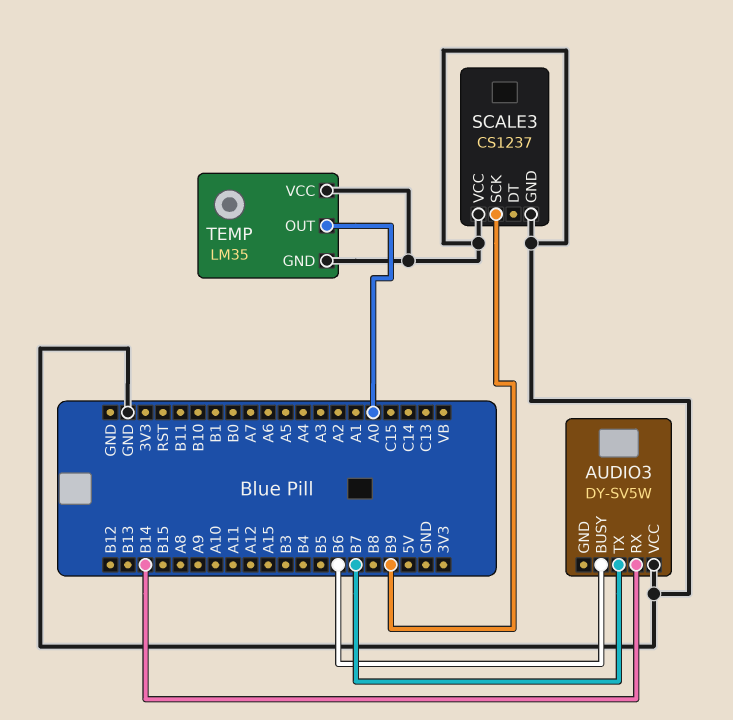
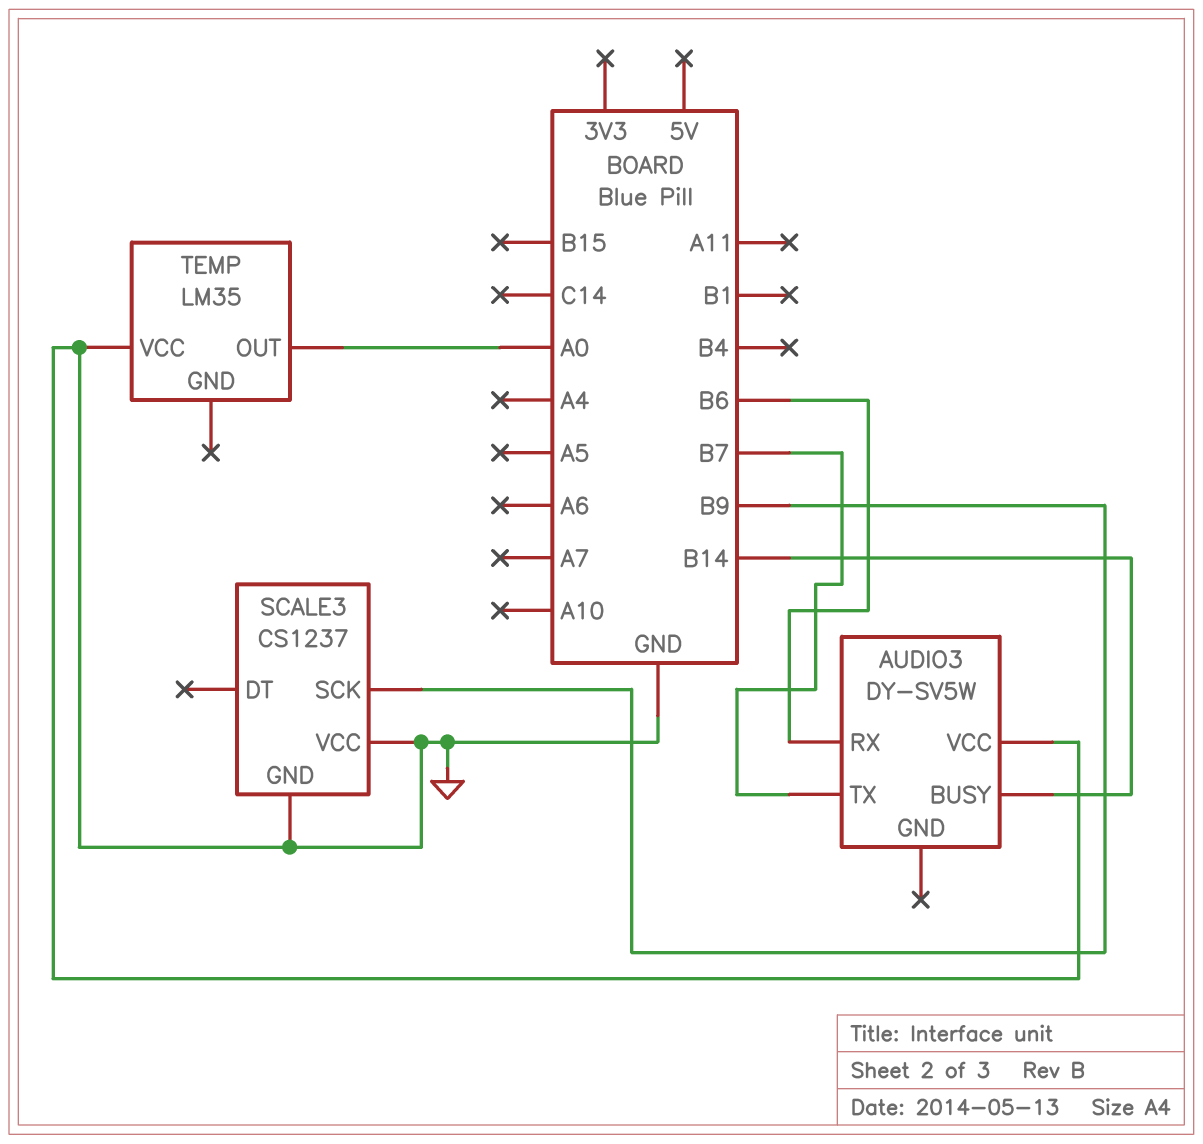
AUDIO3 pin BUSY: B6 -> B14
AUDIO3 pin RX: B14 -> B6
TEMP pin GND: GND -> none

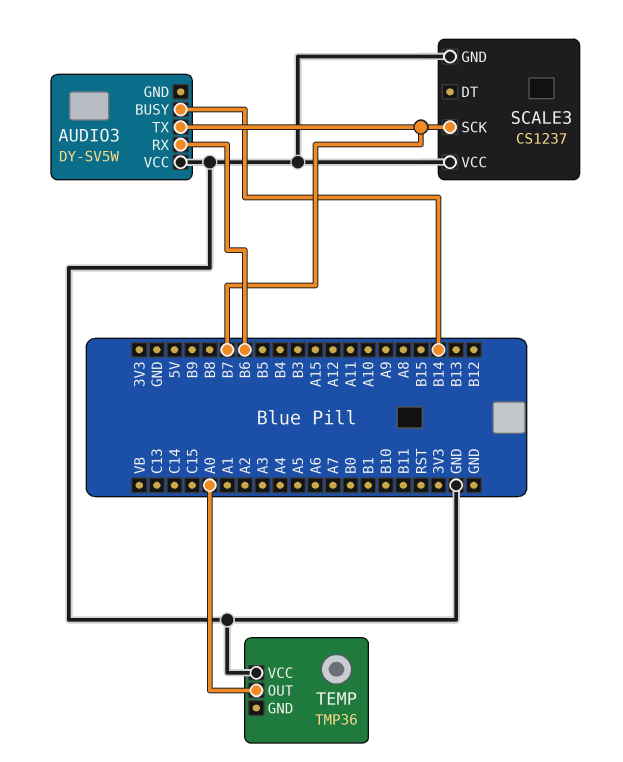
SCALE3 pin SCK: B9 -> B7
TEMP: LM35 -> TMP36

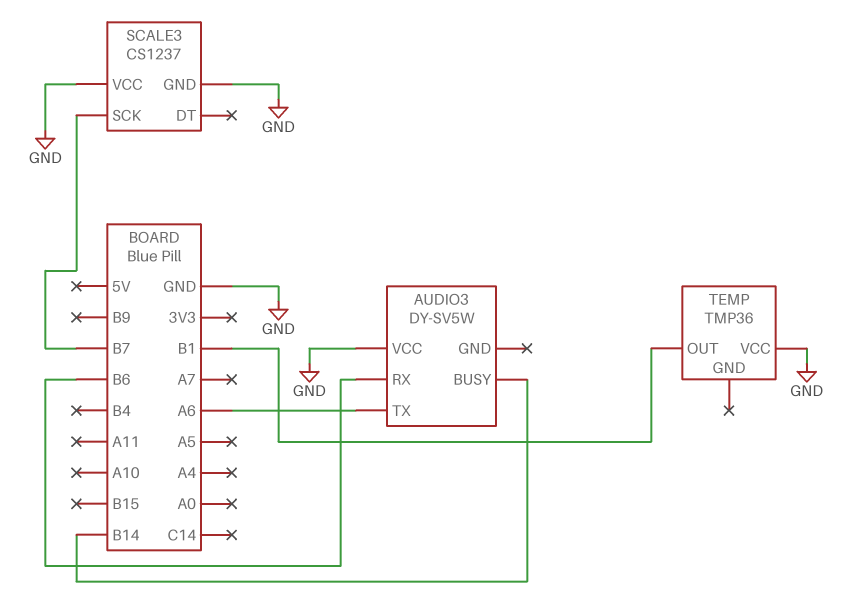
AUDIO3 pin TX: B7 -> A6
TEMP pin OUT: A0 -> B1

